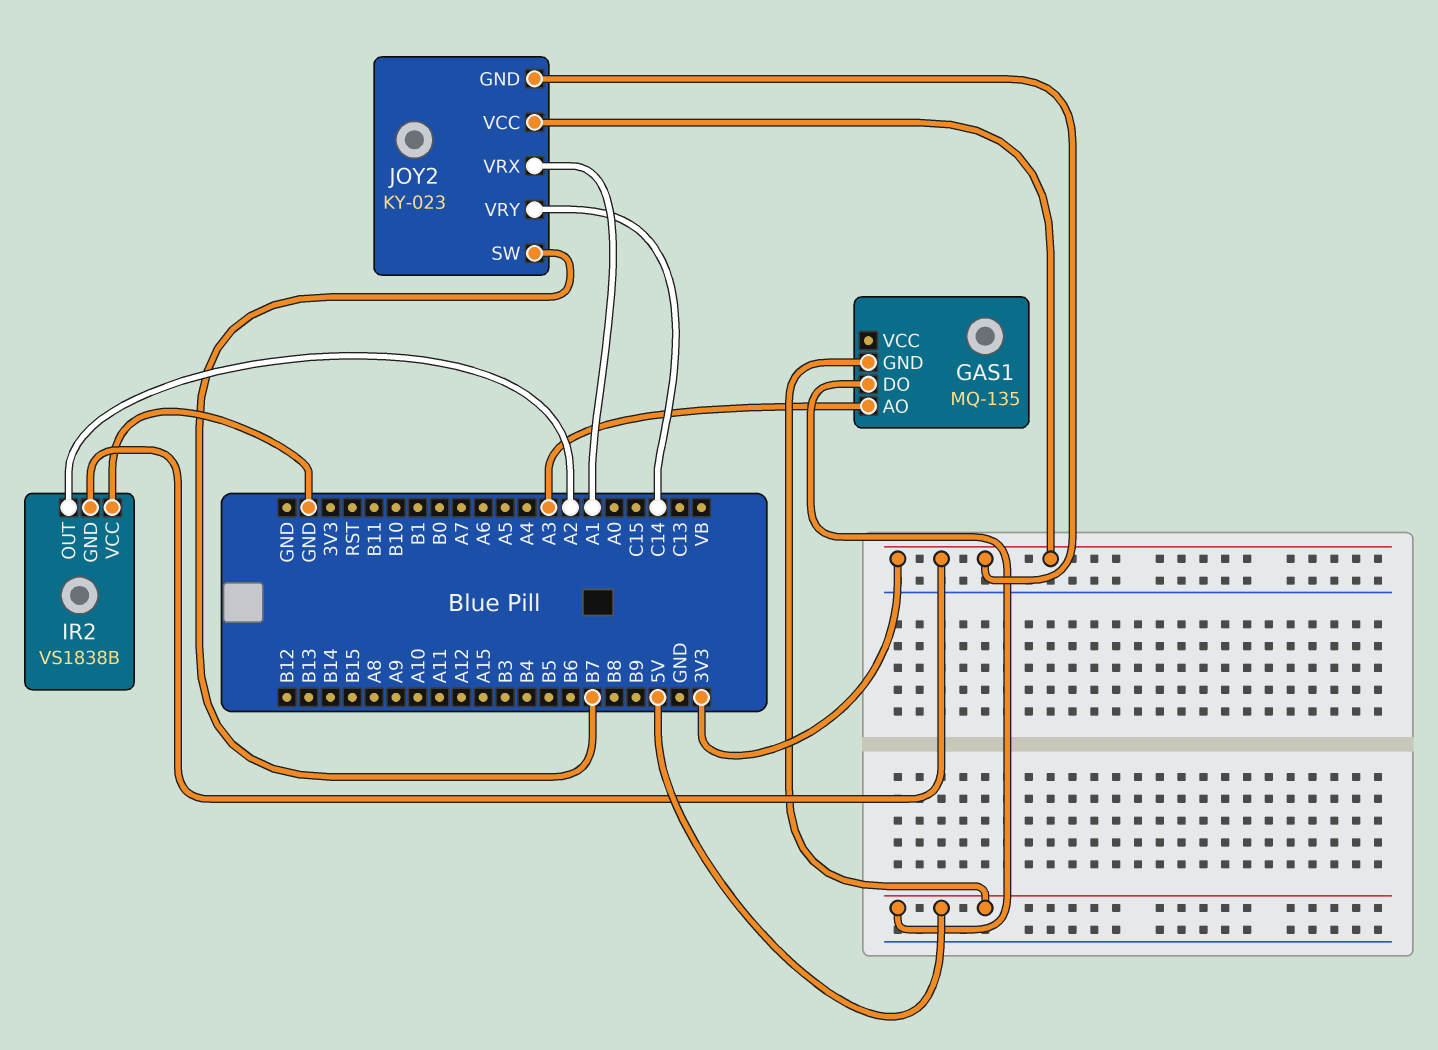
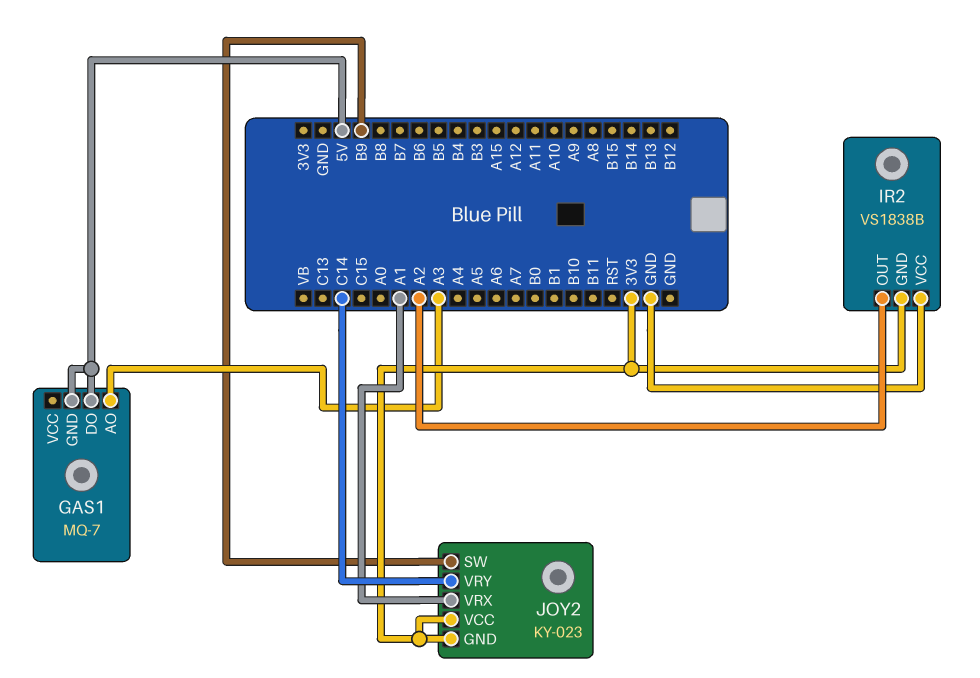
GAS1: MQ-135 -> MQ-7
JOY2 pin SW: B7 -> B9

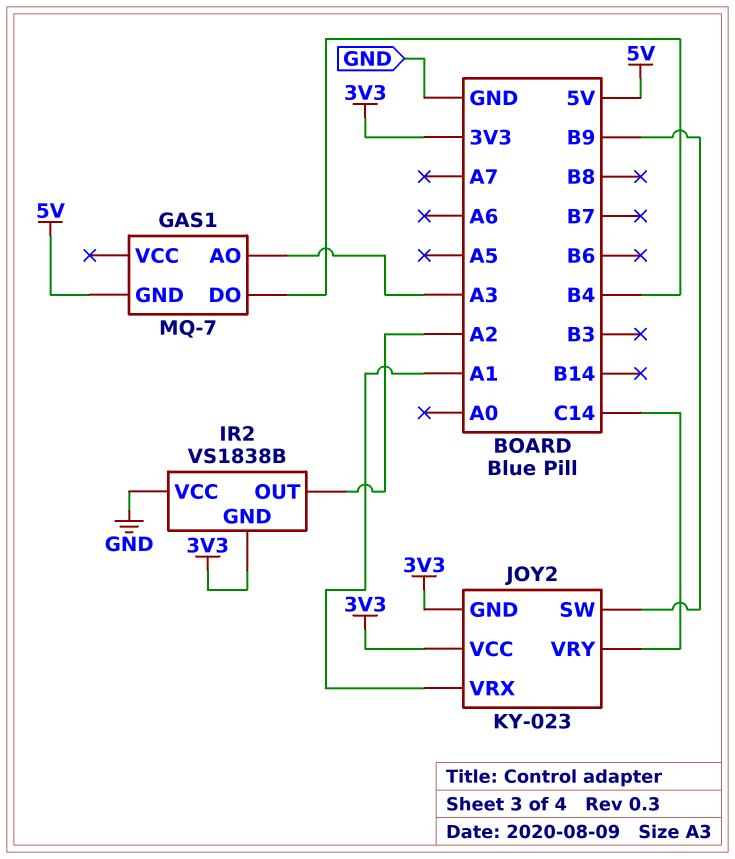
GAS1 pin DO: 5V -> B4

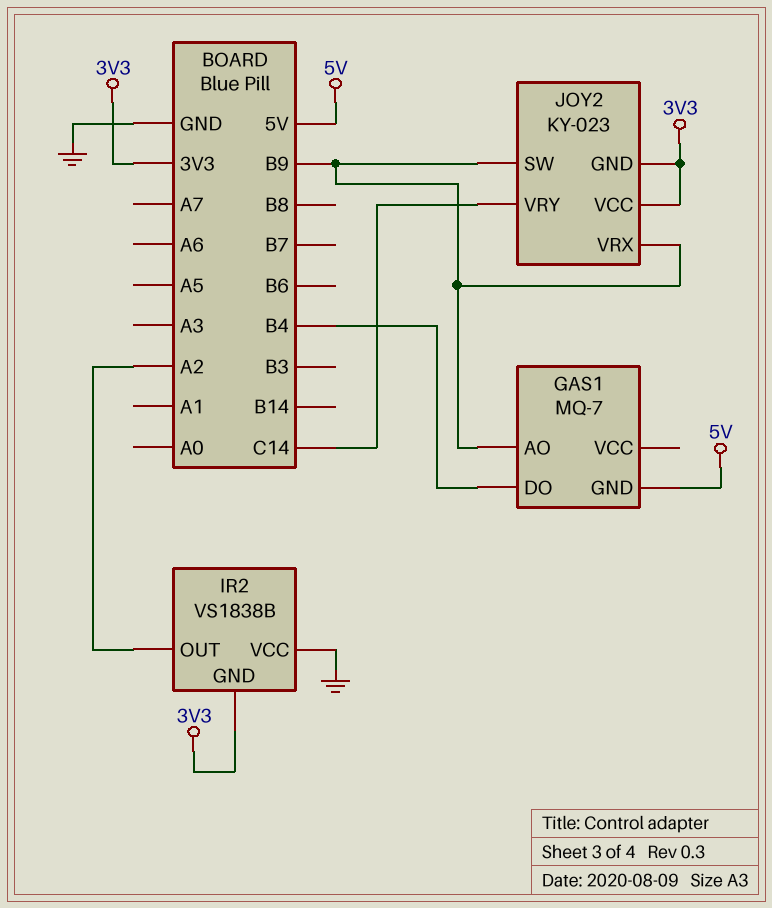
GAS1 pin AO: A3 -> B9
JOY2 pin VRX: A1 -> B9

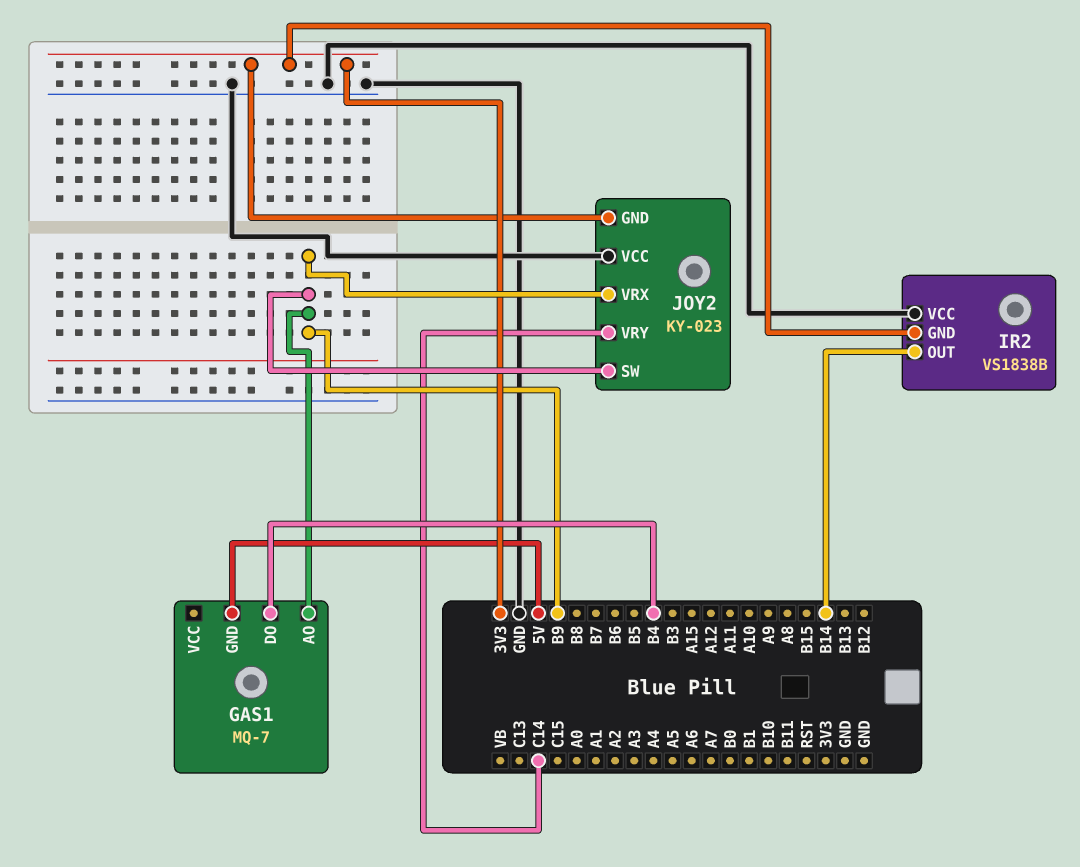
IR2 pin OUT: A2 -> B14
JOY2 pin VCC: 3V3 -> GND

